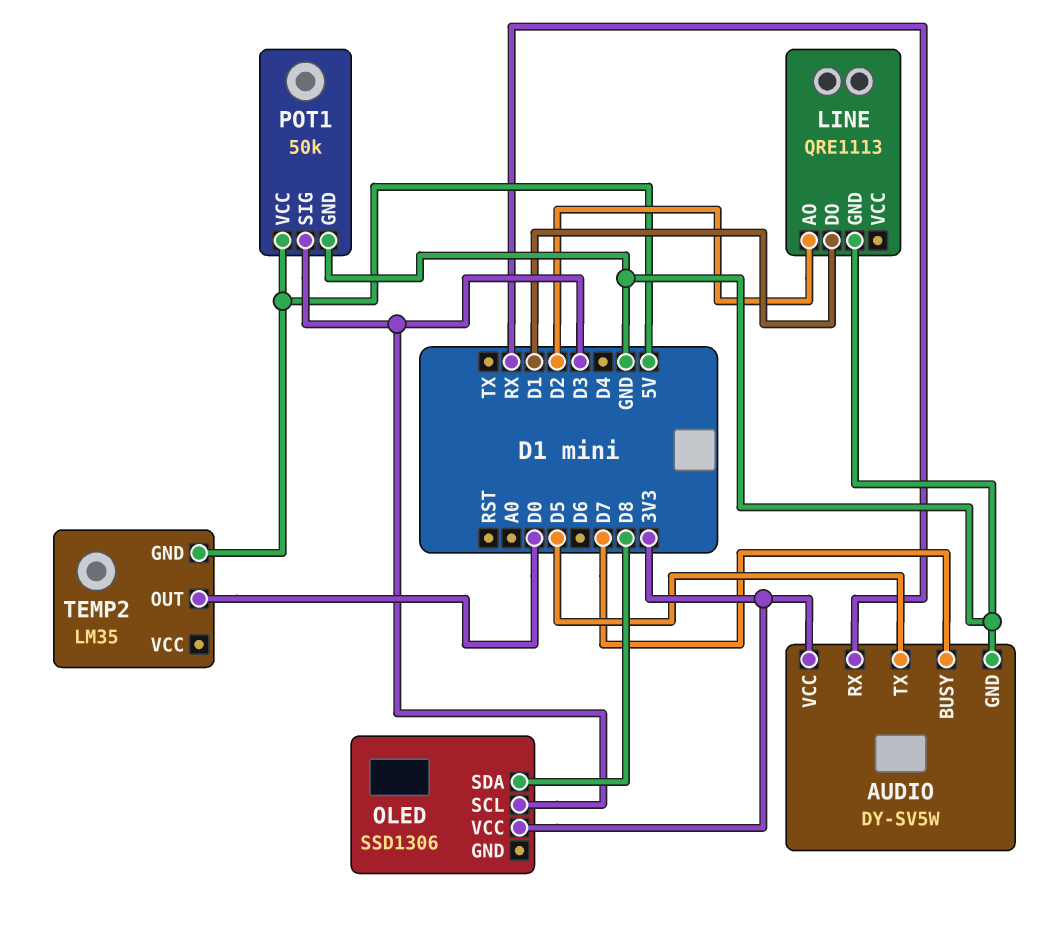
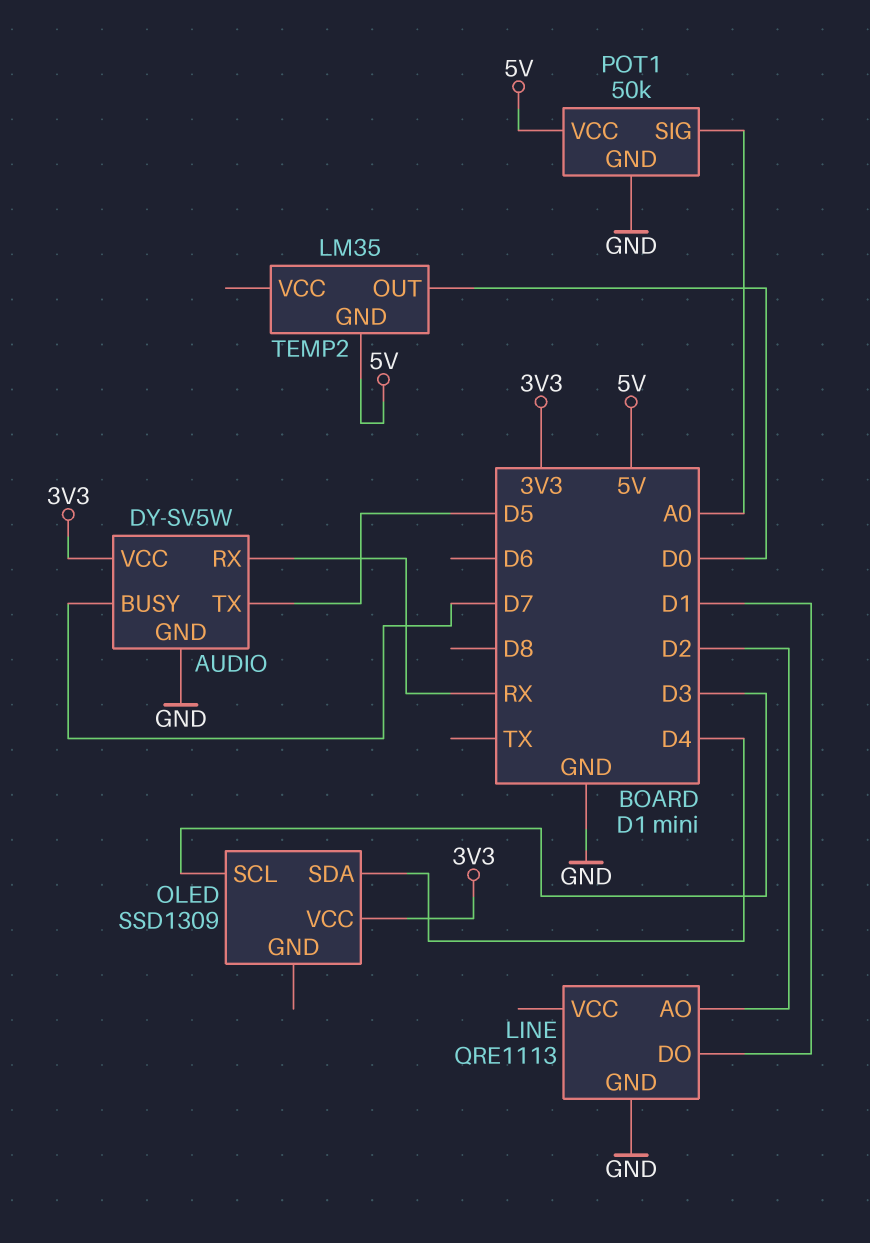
OLED: SSD1306 -> SSD1309
OLED pin SDA: D8 -> D4
POT1 pin SIG: D3 -> A0

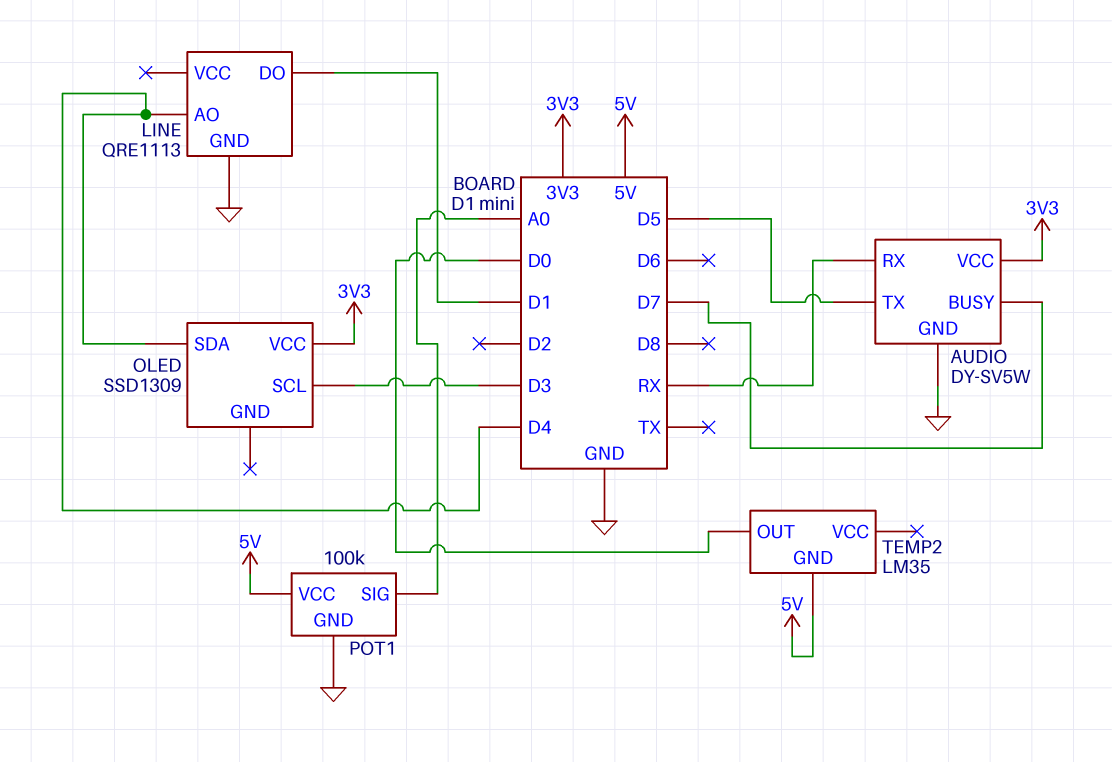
LINE pin AO: D2 -> D4
POT1: 50k -> 100k

